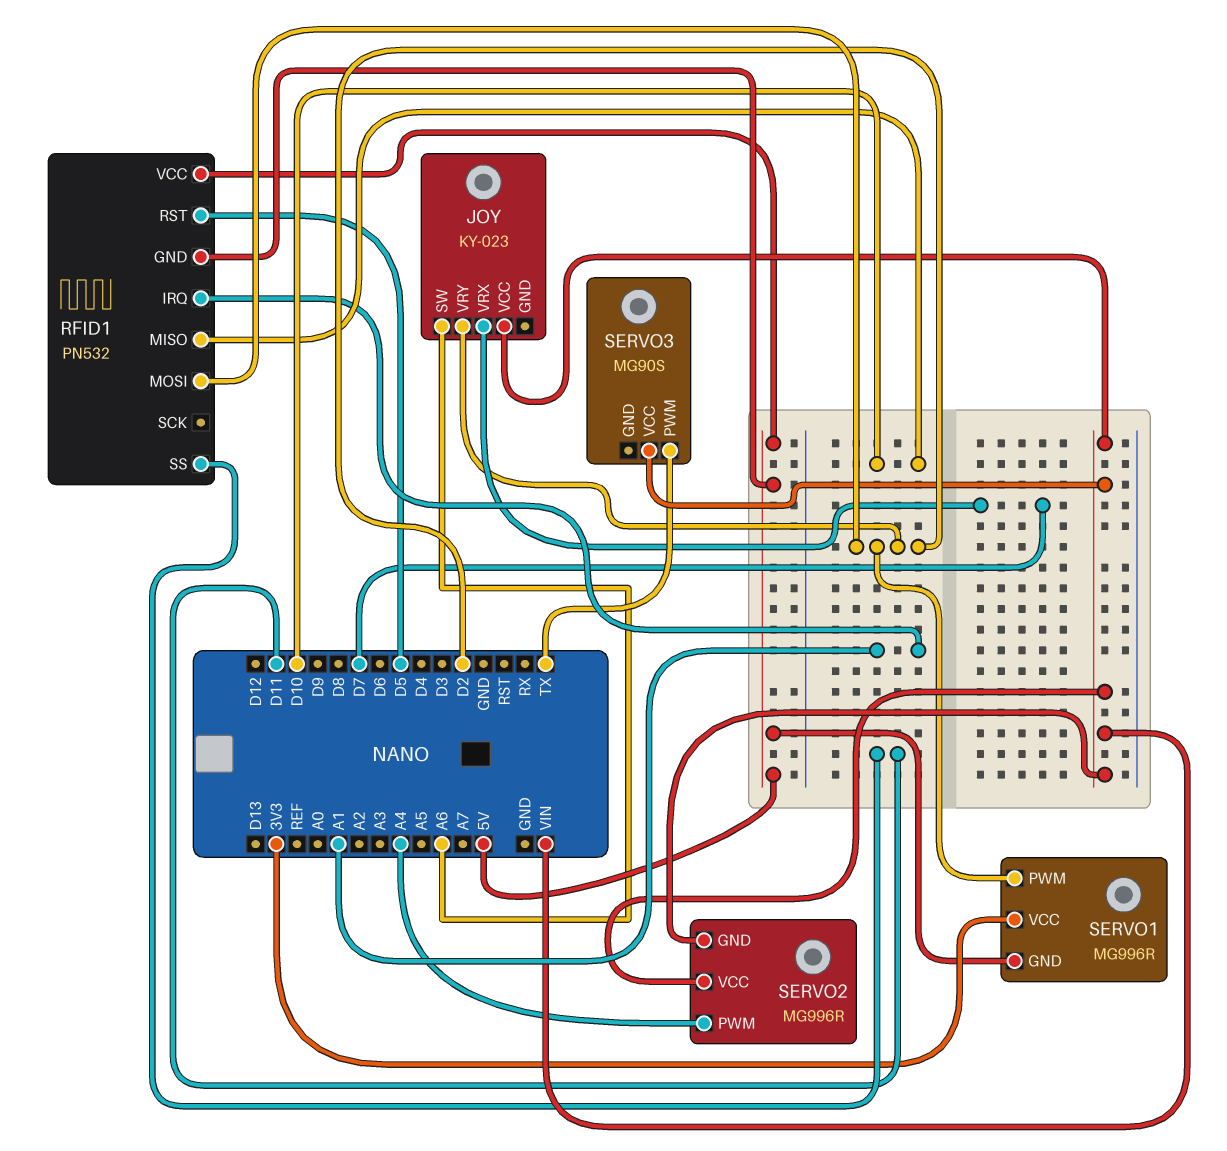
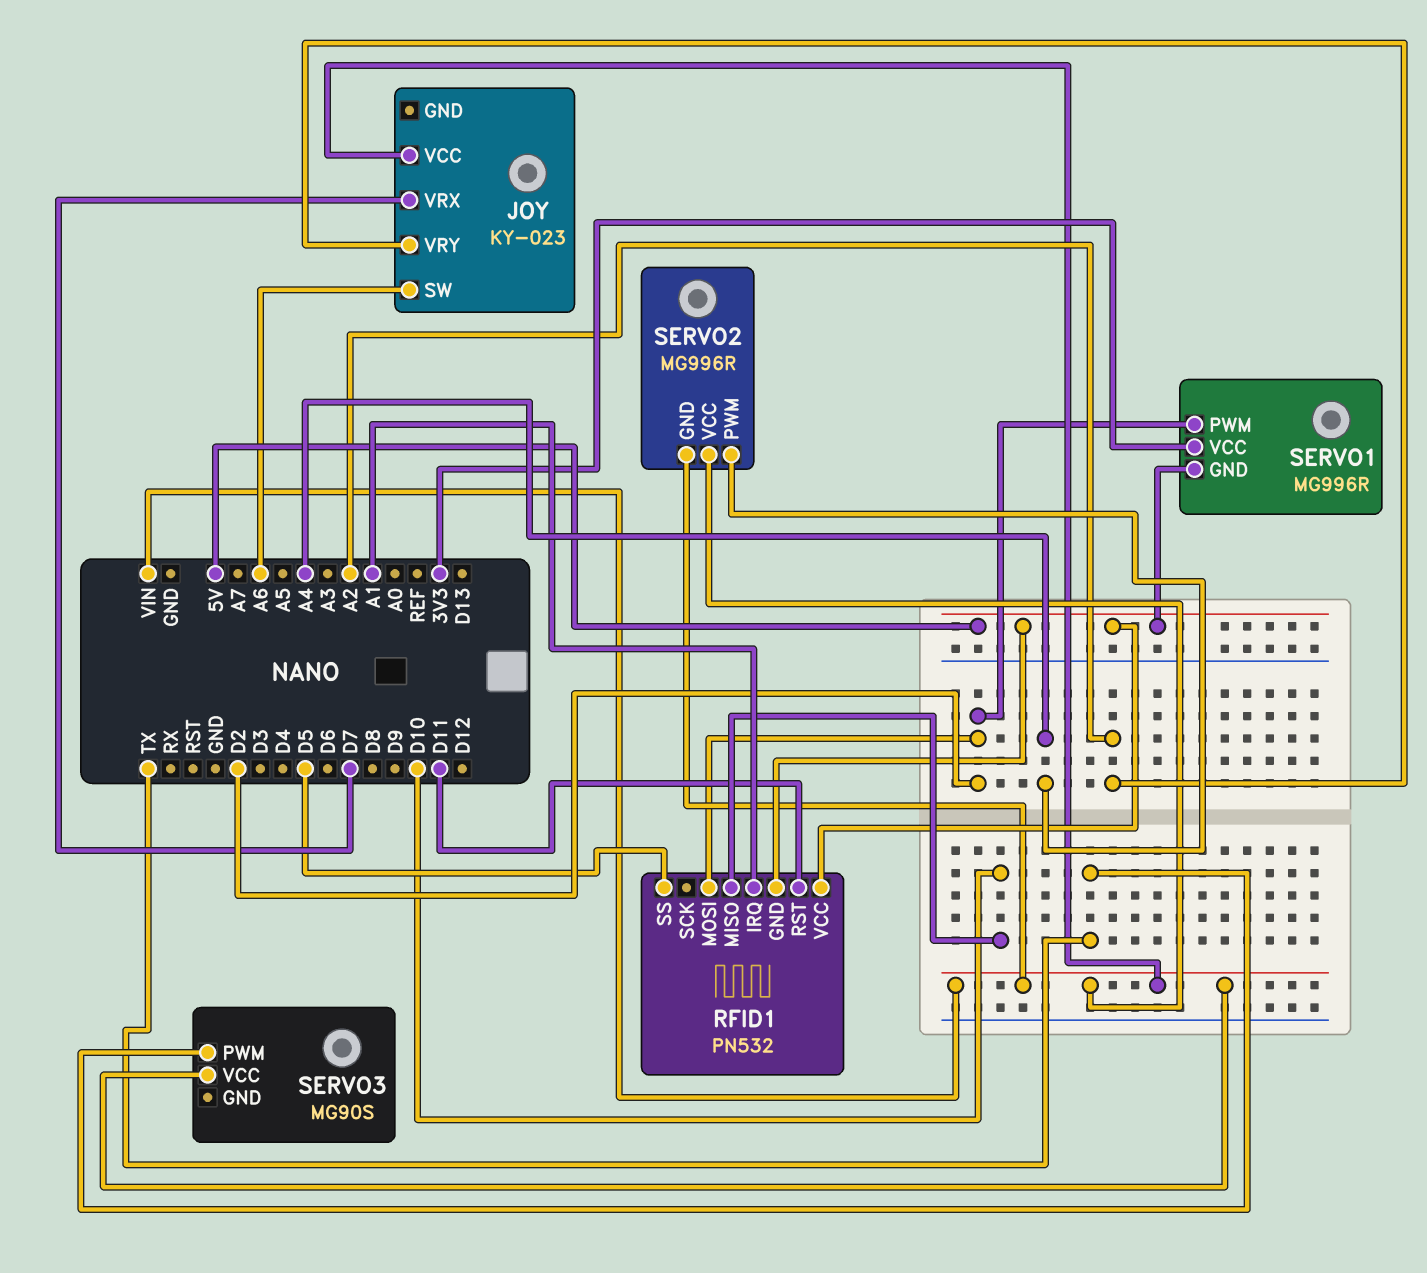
JOY pin VRY: D2 -> A2
RFID1 pin RST: D5 -> D11
RFID1 pin SS: D11 -> D5

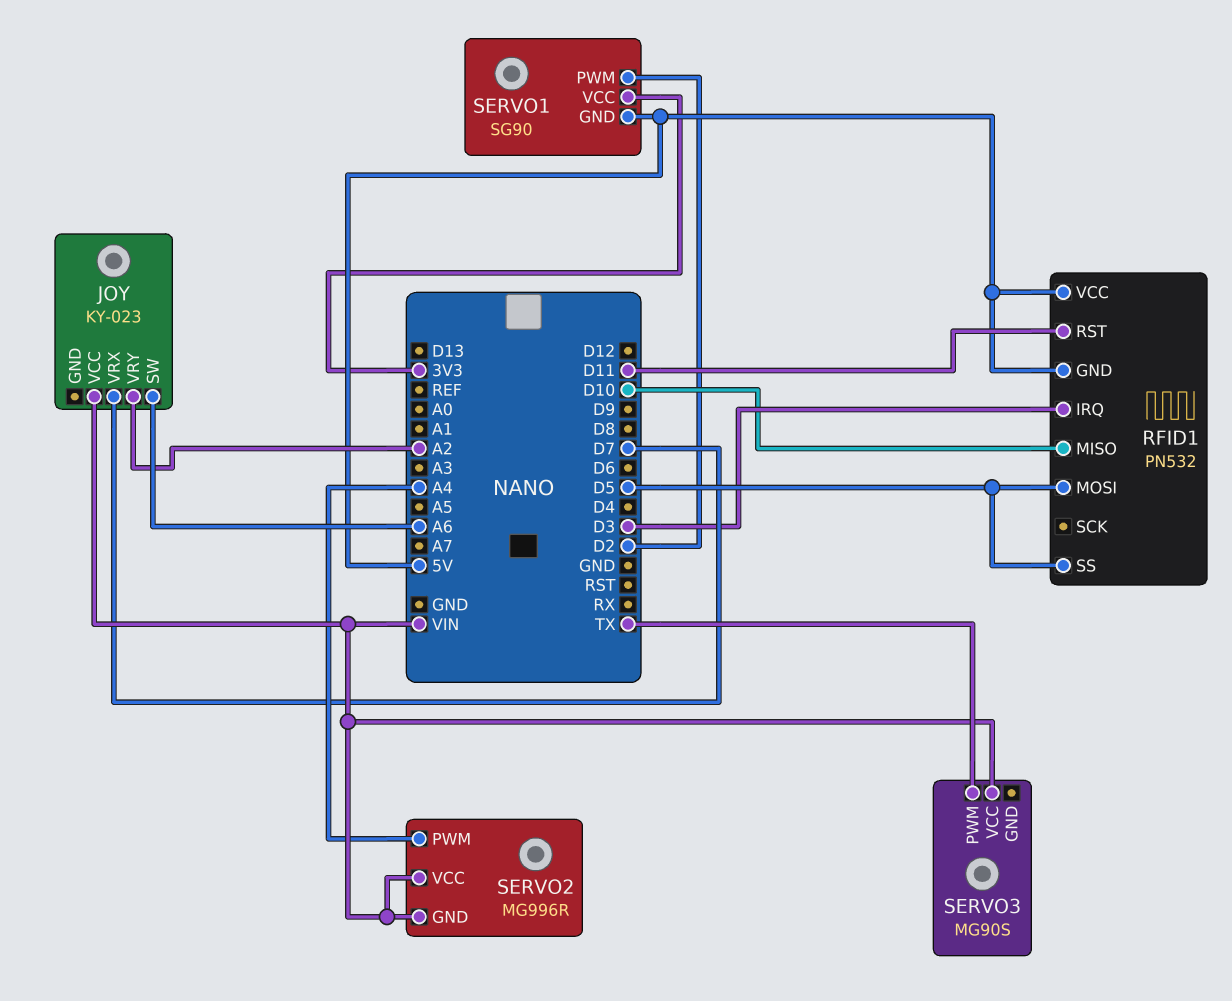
RFID1 pin IRQ: A1 -> D3
RFID1 pin MOSI: D2 -> D5
SERVO1: MG996R -> SG90

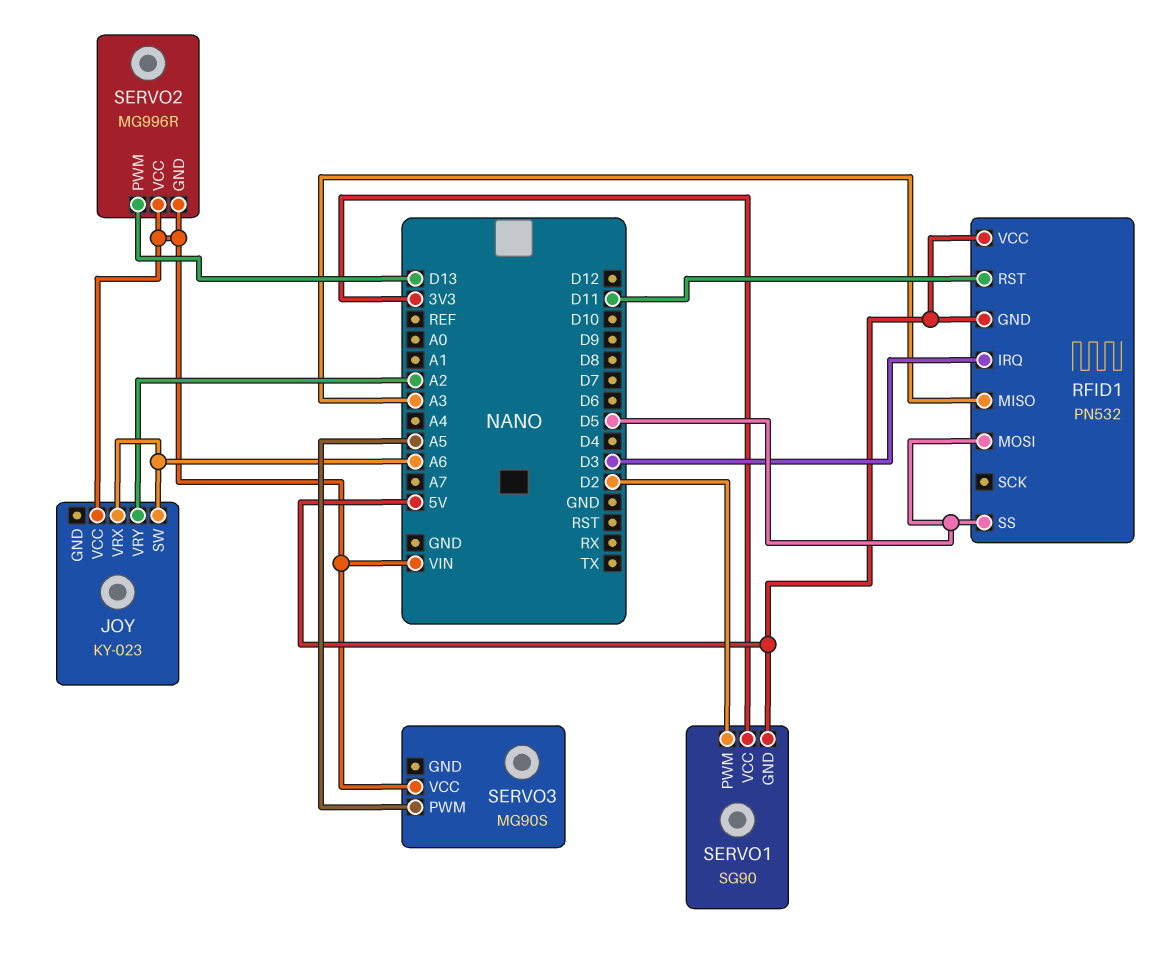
JOY pin VRX: D7 -> A6
RFID1 pin MISO: D10 -> A3
SERVO2 pin PWM: A4 -> D13
SERVO3 pin PWM: TX -> A5

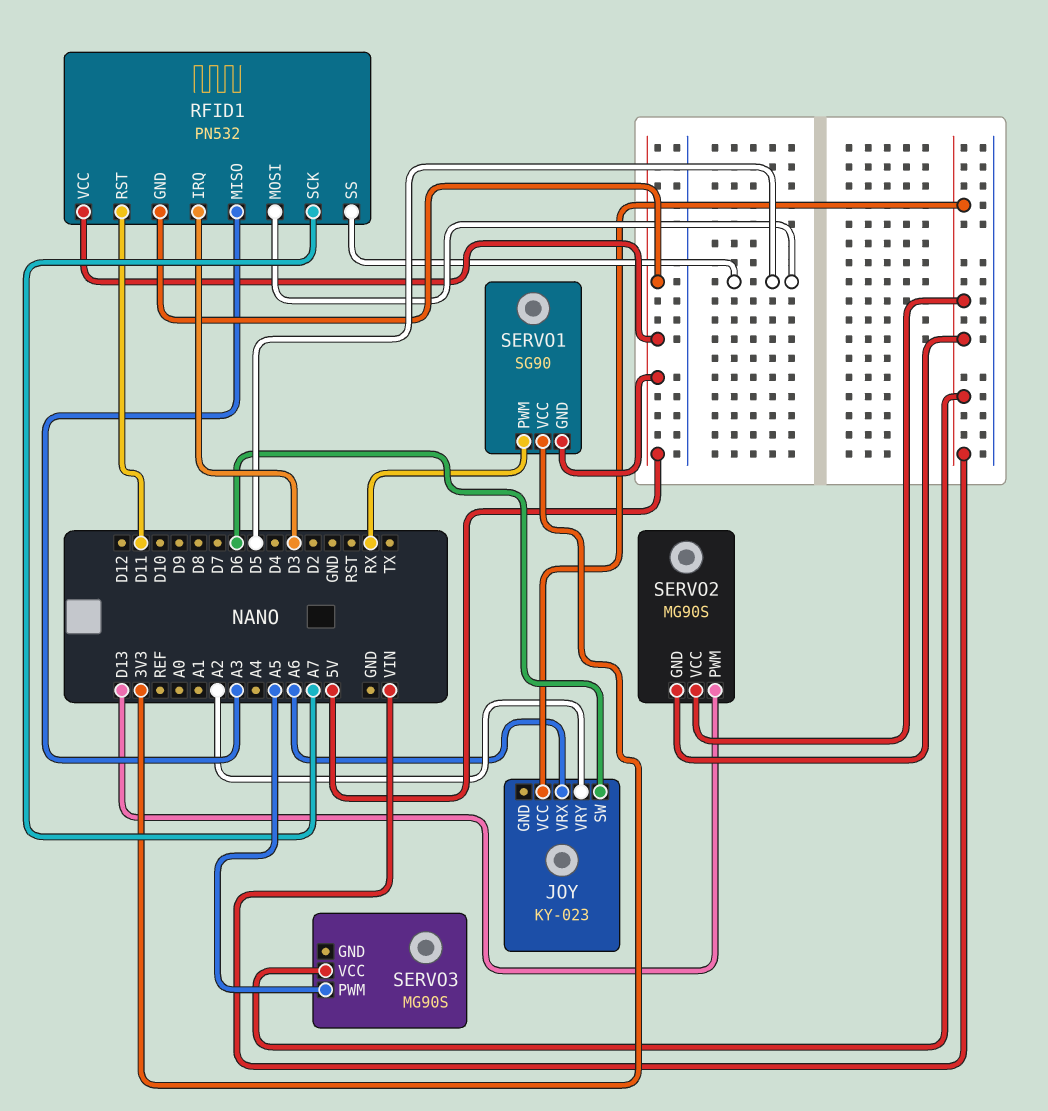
JOY pin SW: A6 -> D6
RFID1 pin SCK: none -> A7
SERVO1 pin PWM: D2 -> RX
SERVO2: MG996R -> MG90S

